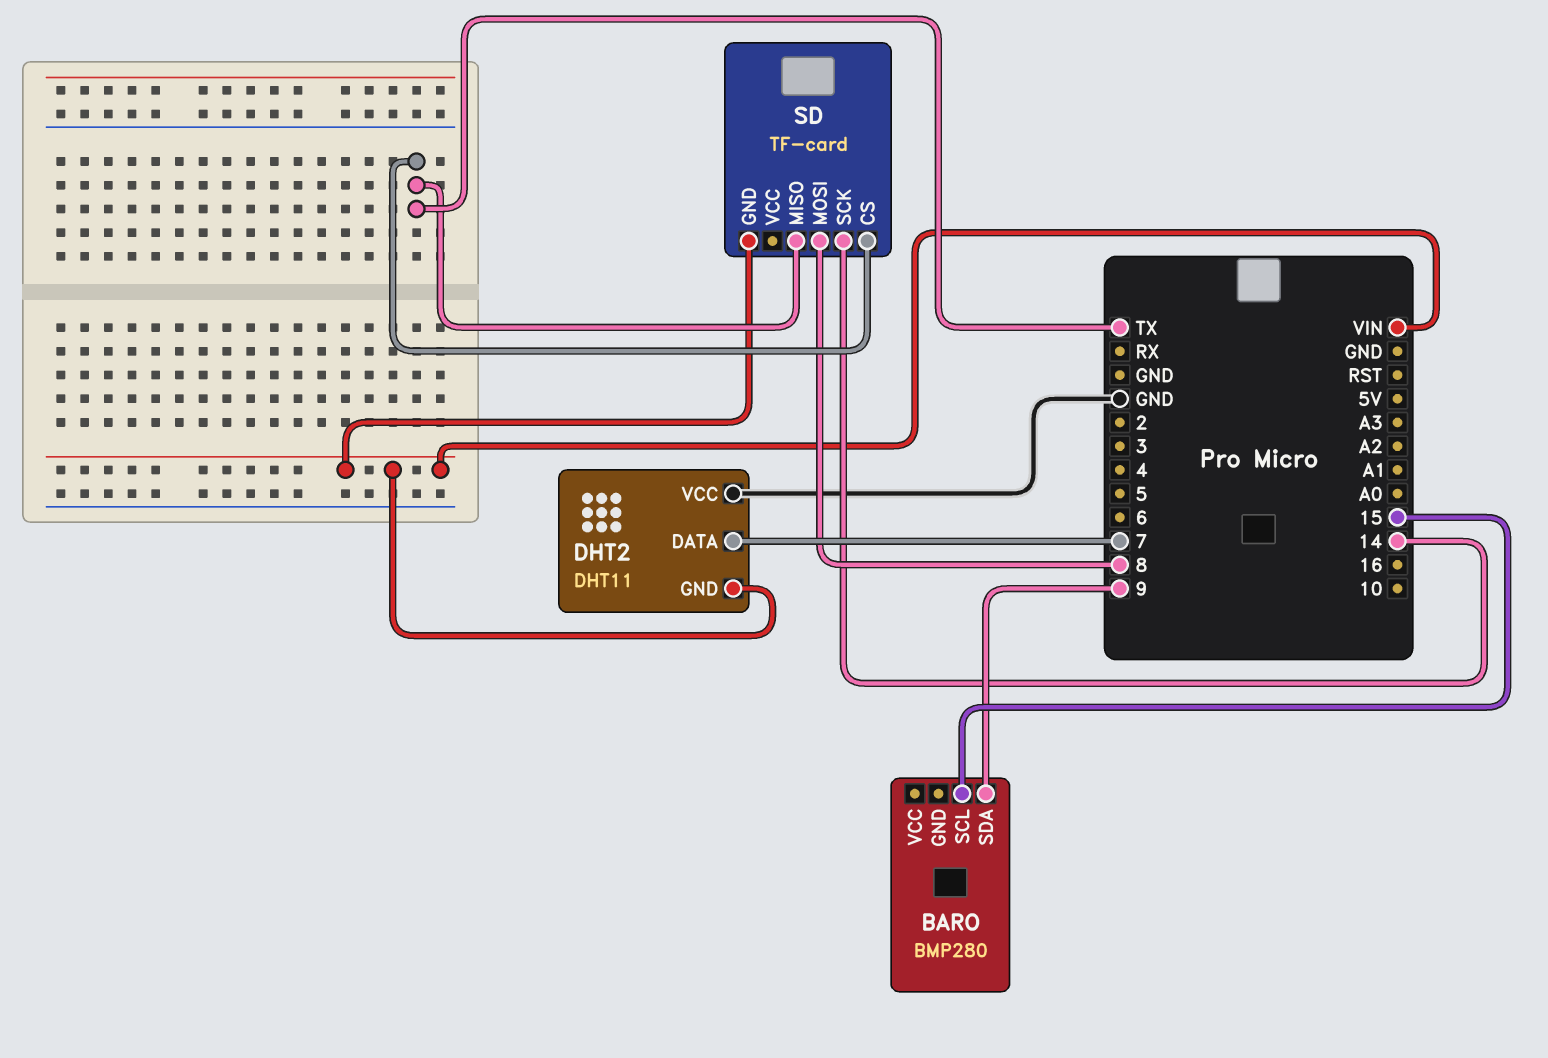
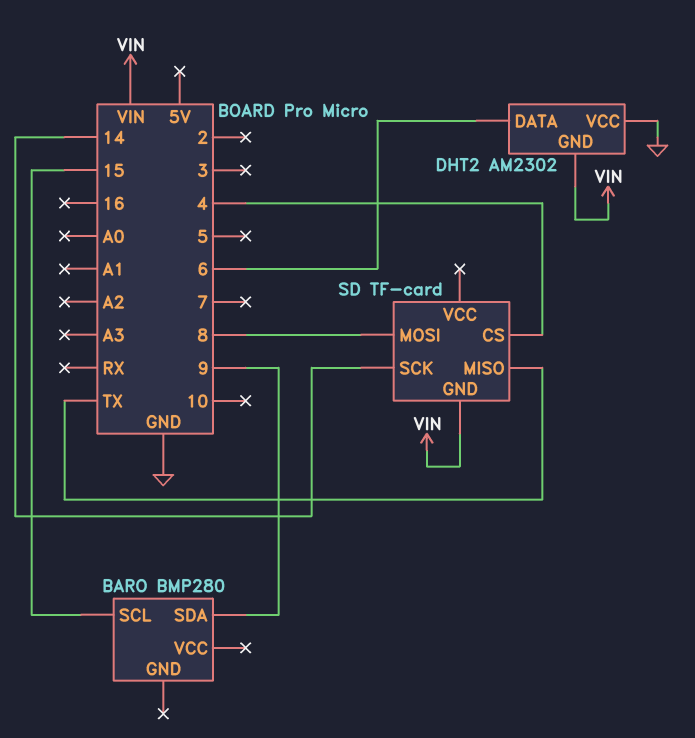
DHT2: DHT11 -> AM2302
DHT2 pin DATA: 7 -> 6
SD pin CS: TX -> 4

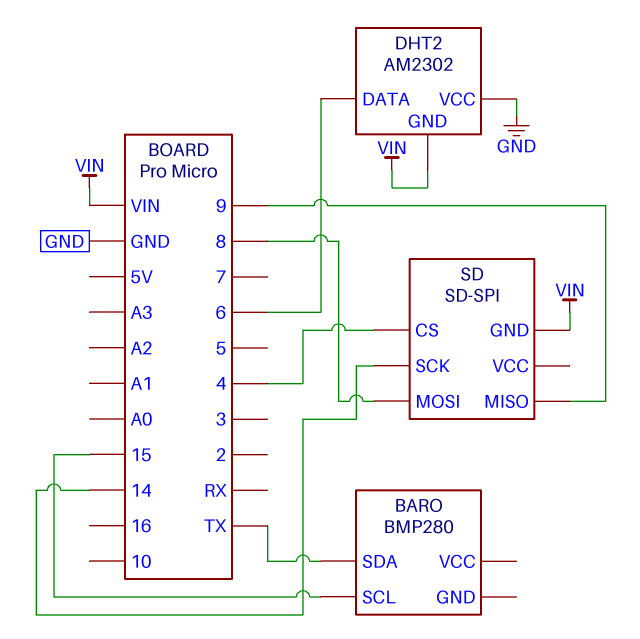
BARO pin SDA: 9 -> TX
SD: TF-card -> SD-SPI
SD pin MISO: TX -> 9

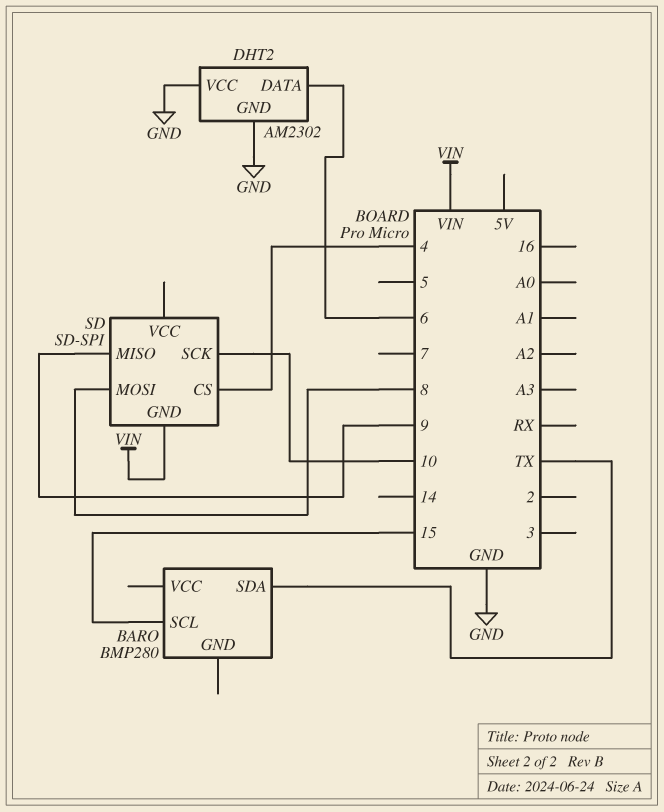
DHT2 pin GND: VIN -> GND
SD pin SCK: 14 -> 10

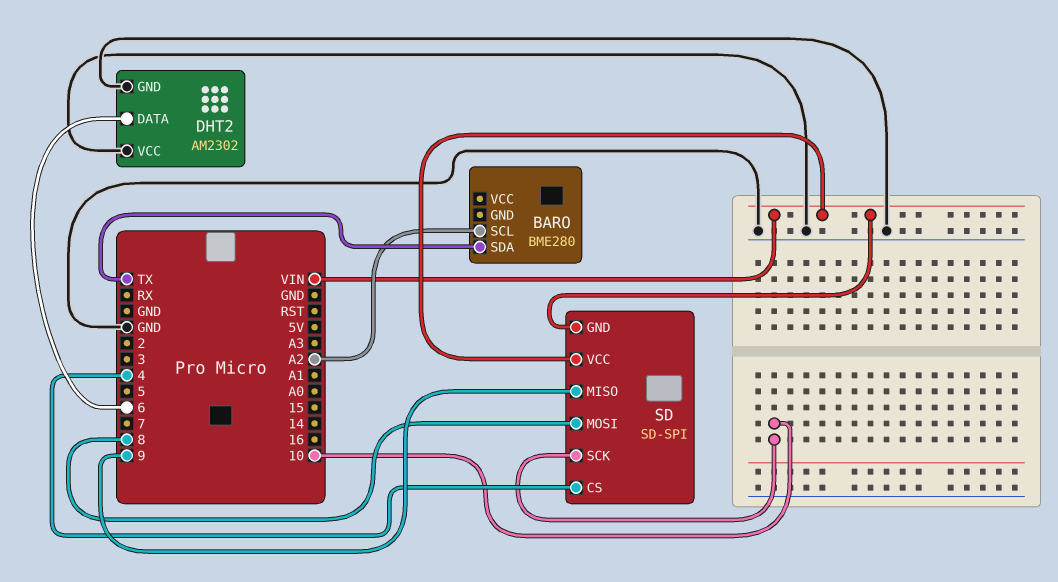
BARO: BMP280 -> BME280
BARO pin SCL: 15 -> A2
SD pin VCC: none -> VIN

